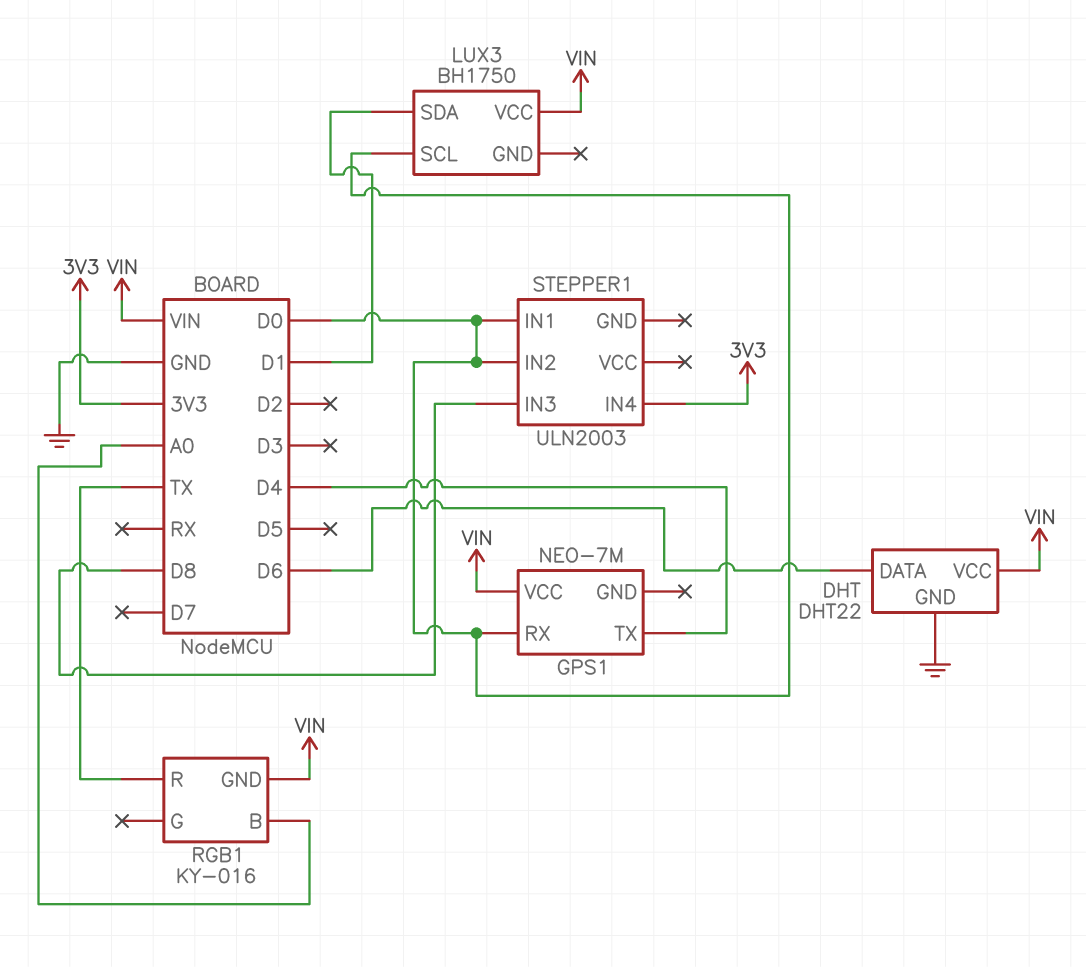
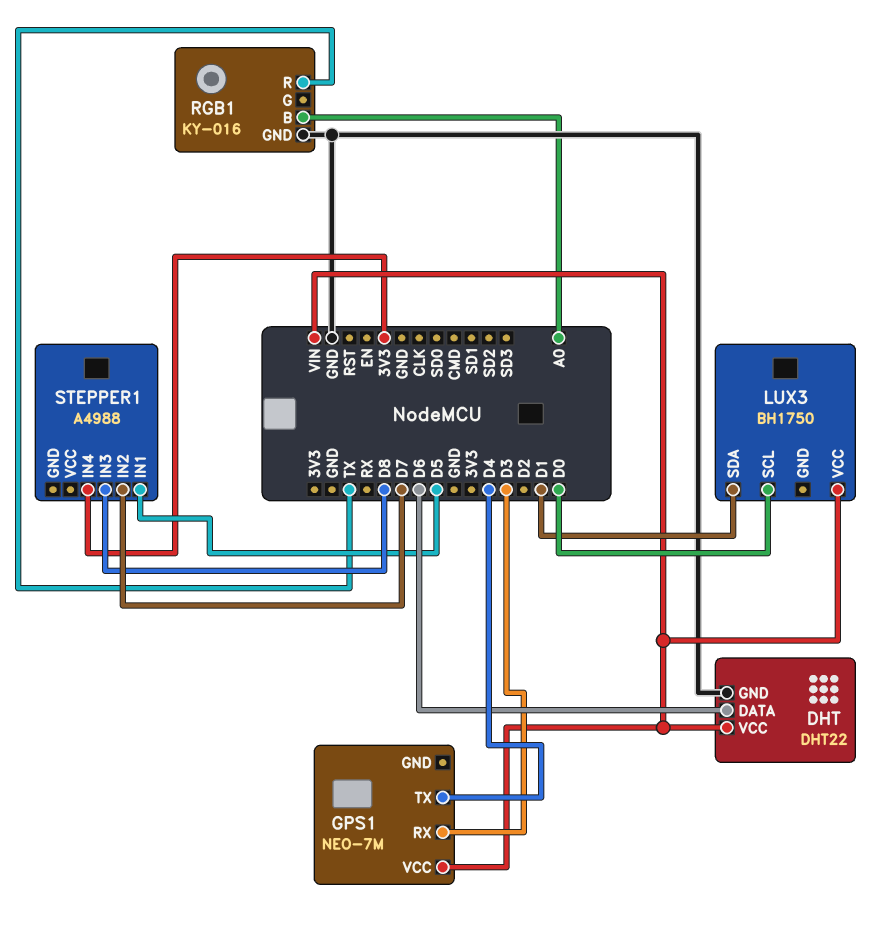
GPS1 pin RX: D0 -> D3
RGB1 pin GND: VIN -> GND
STEPPER1: ULN2003 -> A4988
STEPPER1 pin IN1: D0 -> D5
STEPPER1 pin IN2: D0 -> D7

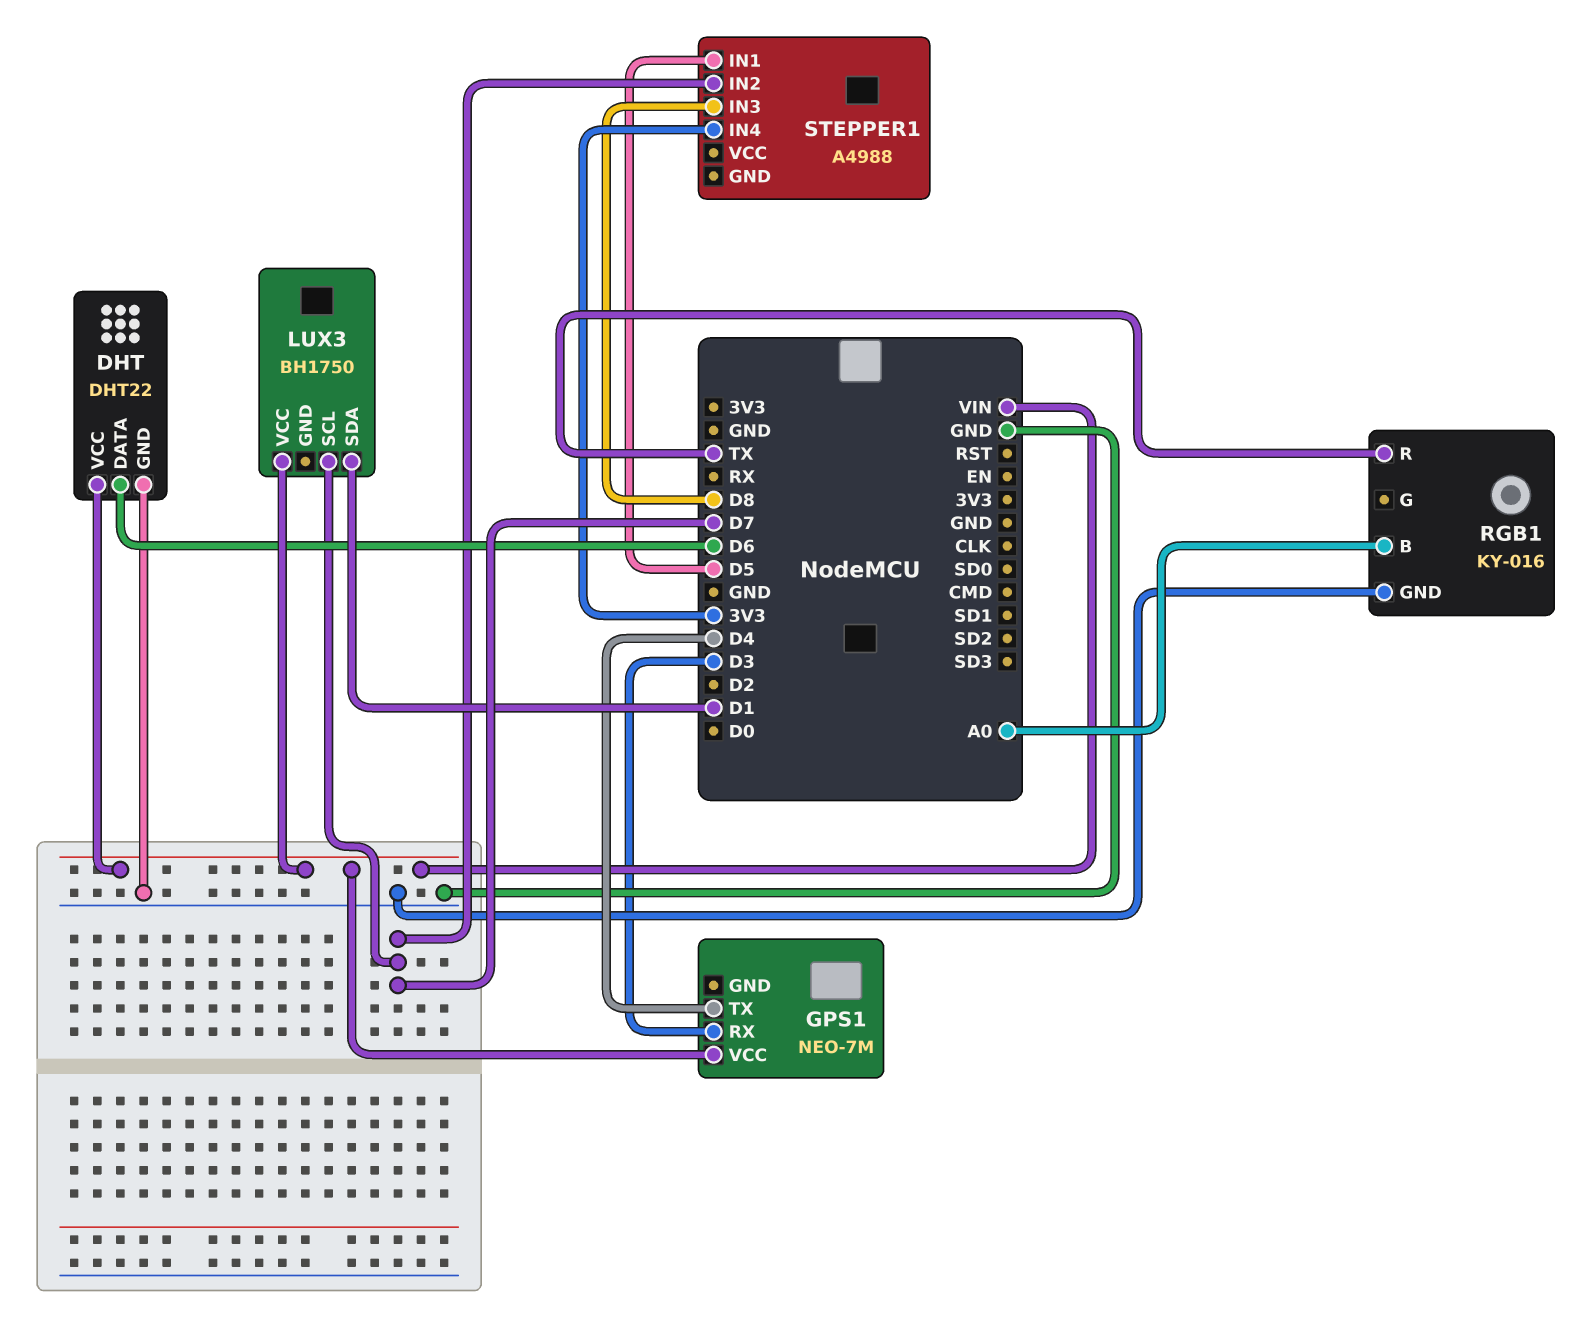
LUX3 pin SCL: D0 -> D7

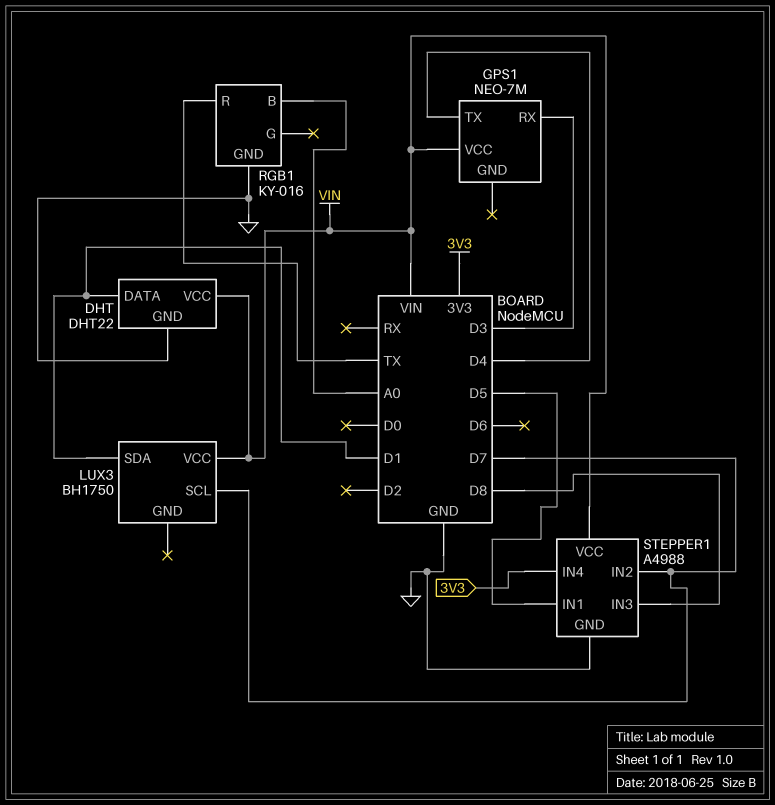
DHT pin DATA: D6 -> D1
STEPPER1 pin GND: none -> GND
STEPPER1 pin VCC: none -> VIN

